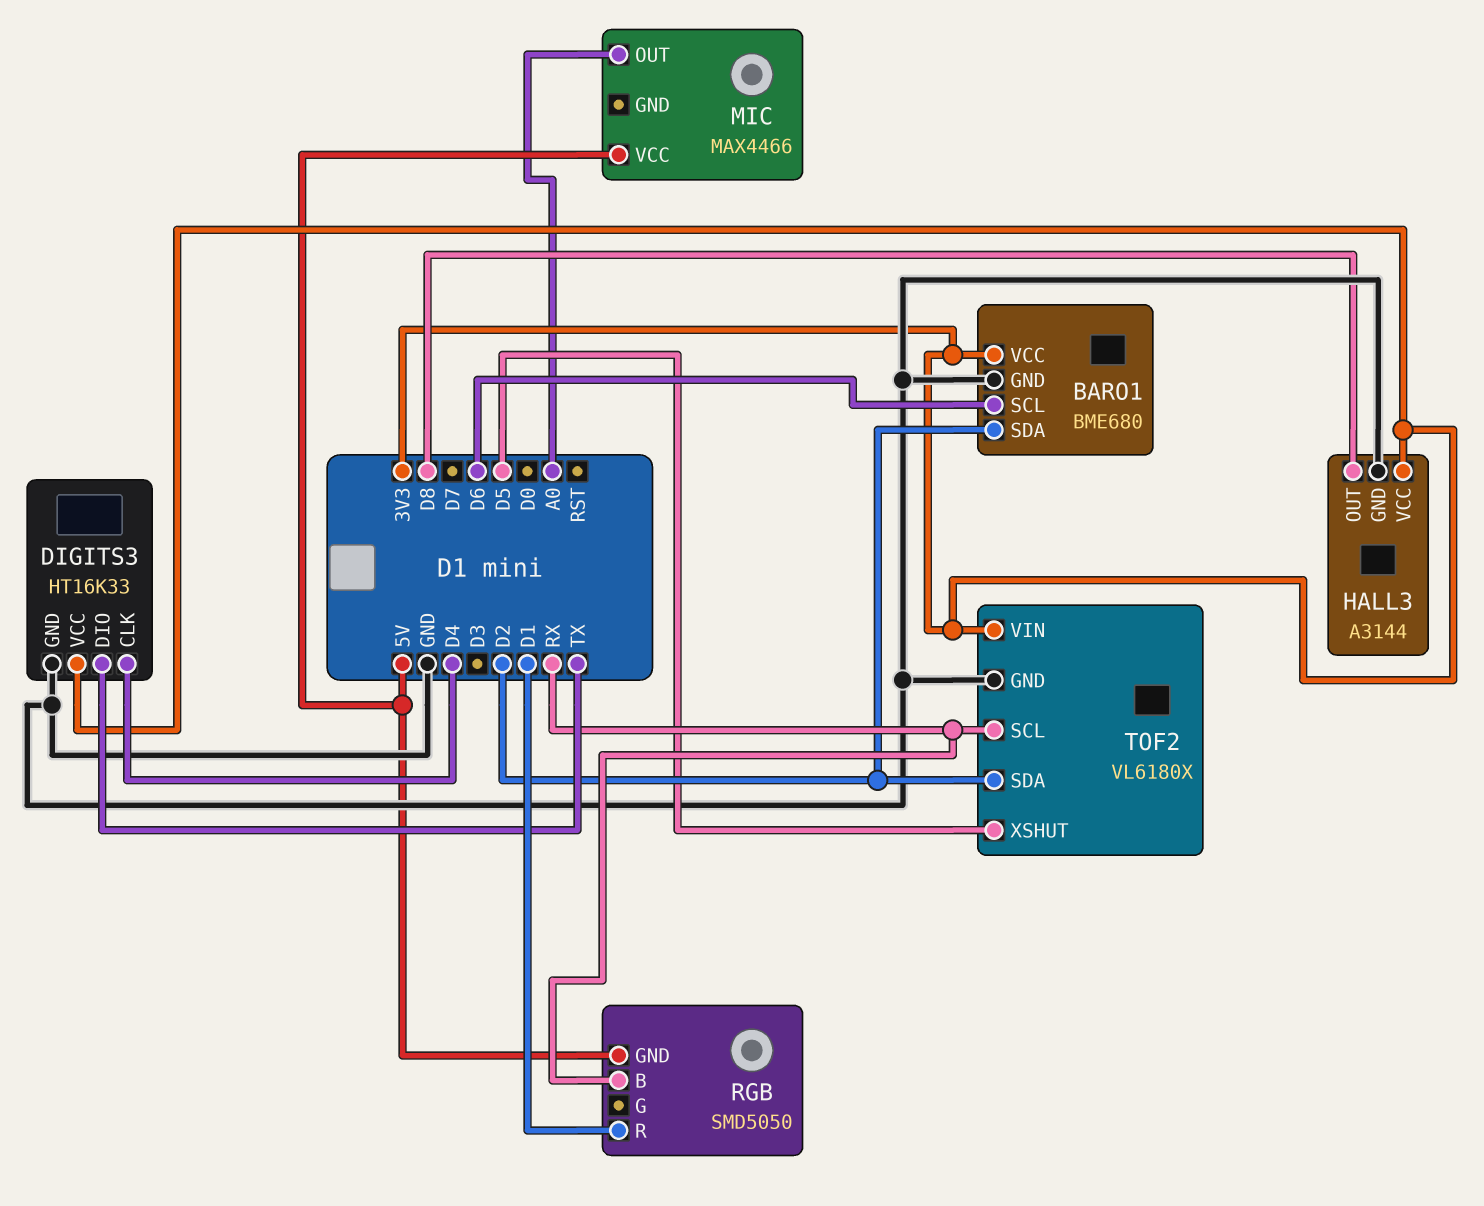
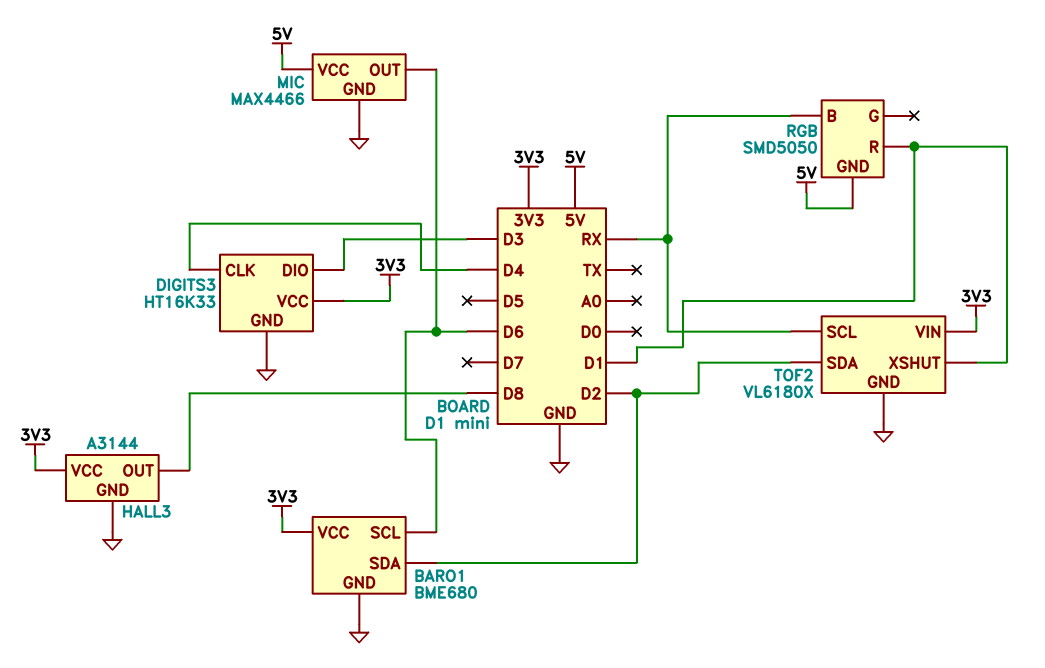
DIGITS3 pin DIO: TX -> D3
MIC pin GND: none -> GND
MIC pin OUT: A0 -> D6
TOF2 pin XSHUT: D5 -> D1

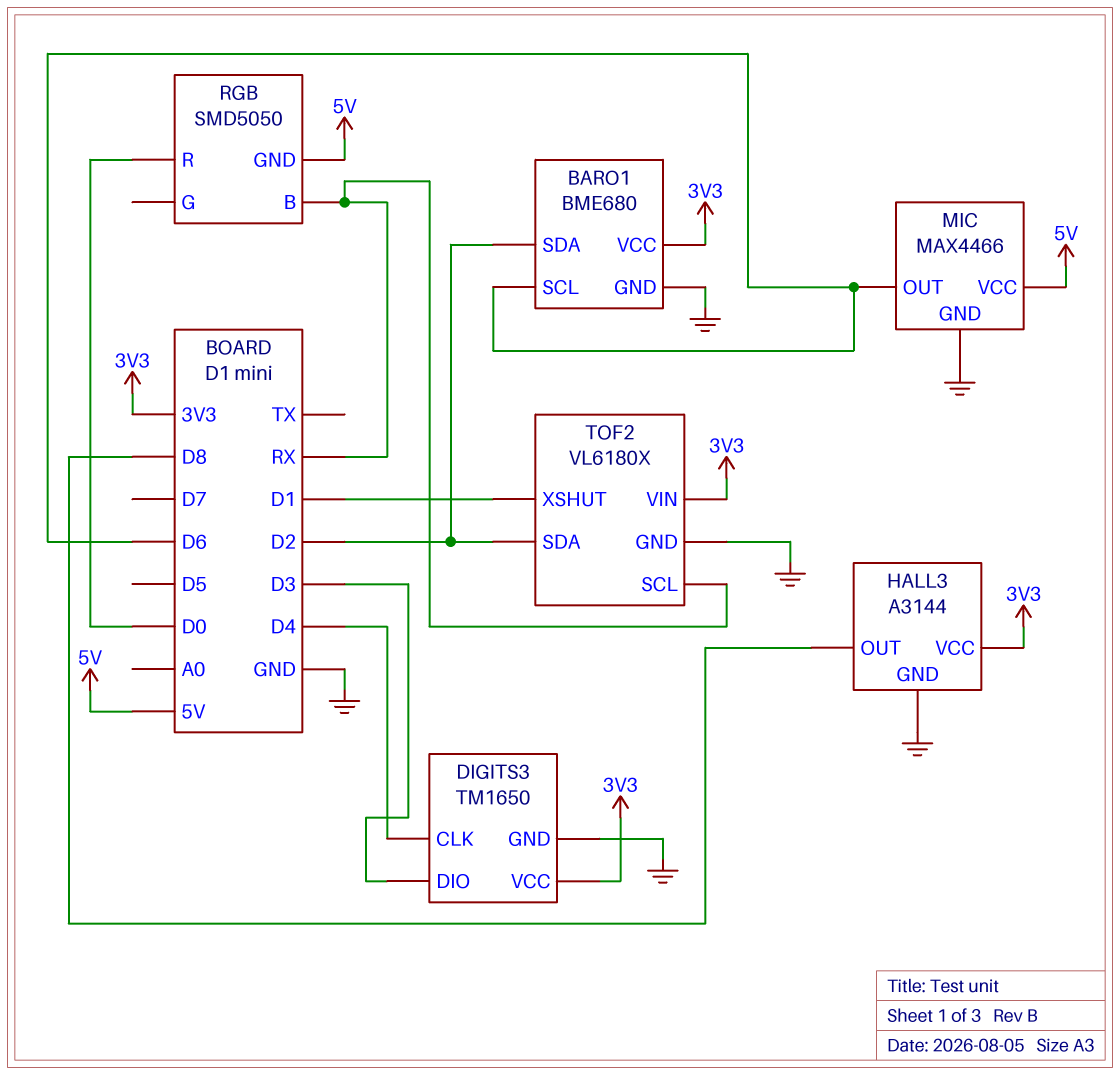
DIGITS3: HT16K33 -> TM1650
RGB pin R: D1 -> D0

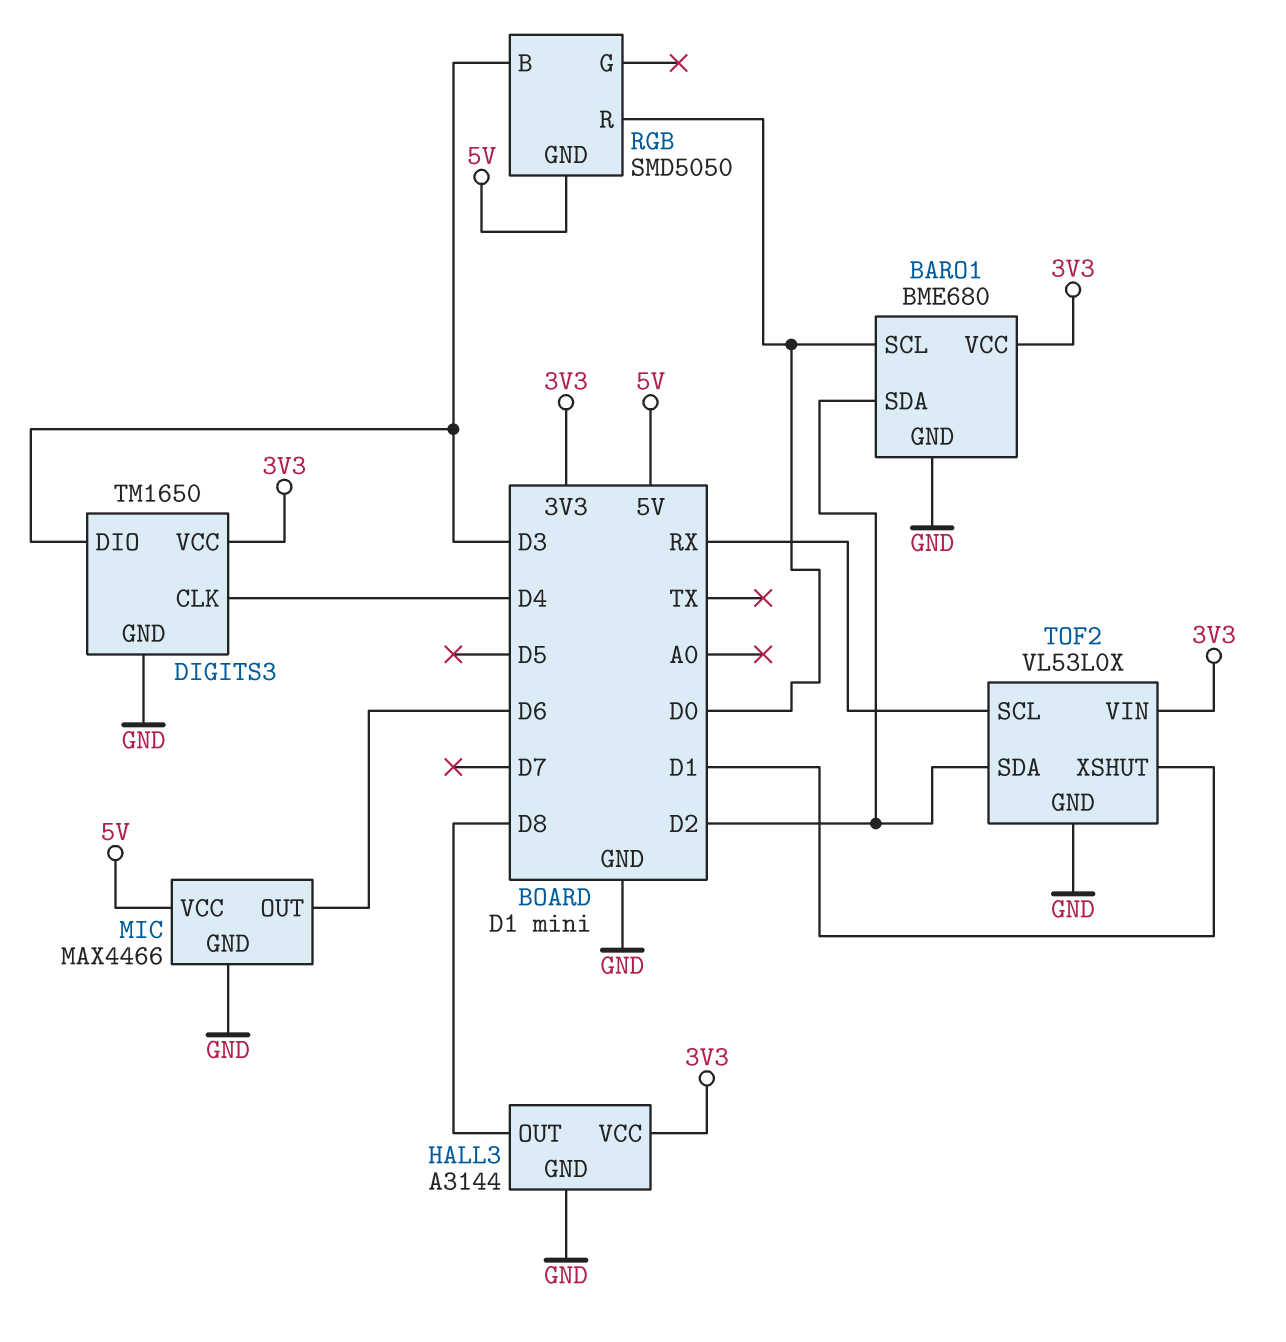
BARO1 pin SCL: D6 -> D0
RGB pin B: RX -> D3
TOF2: VL6180X -> VL53L0X

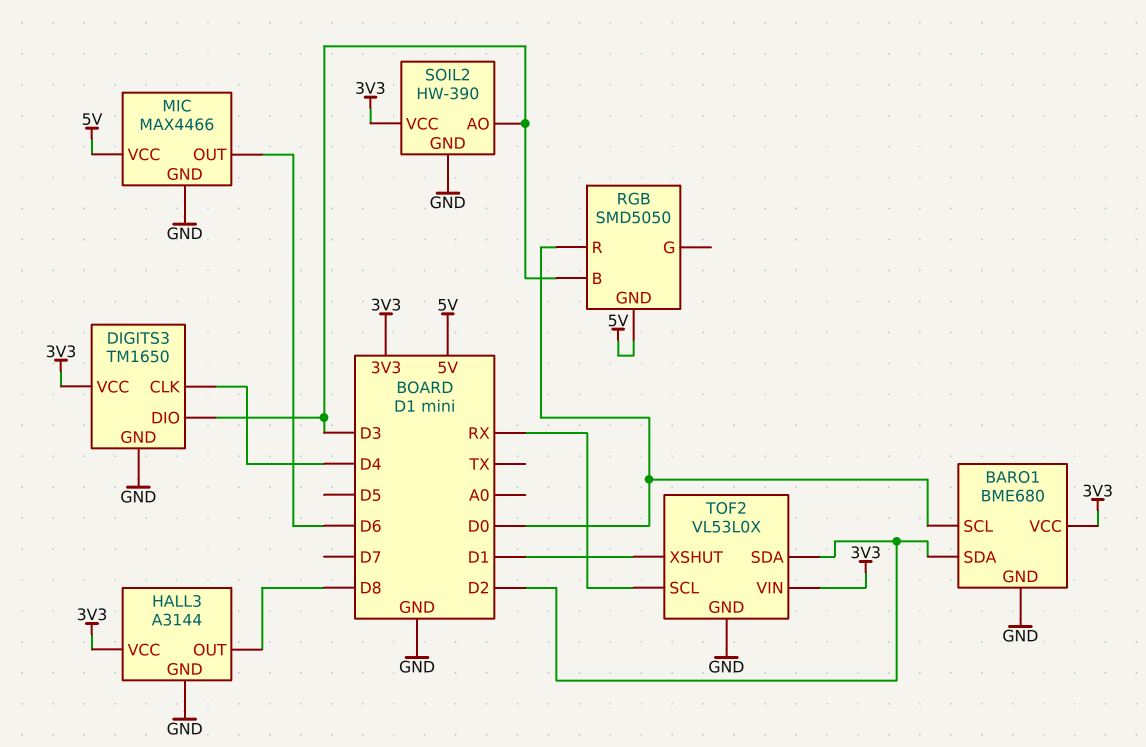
SOIL2: none -> HW-390
SOIL2 pin AO: none -> D3
SOIL2 pin GND: none -> GND
SOIL2 pin VCC: none -> 3V3

